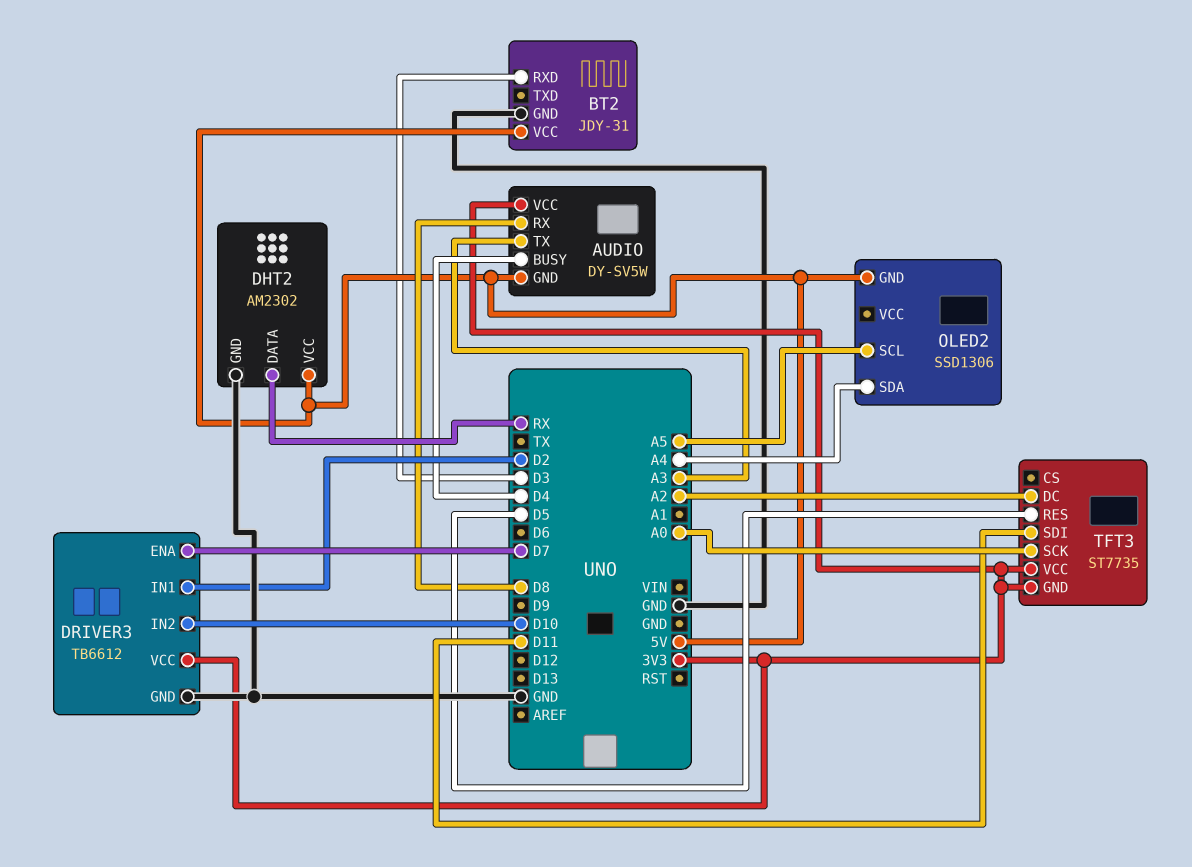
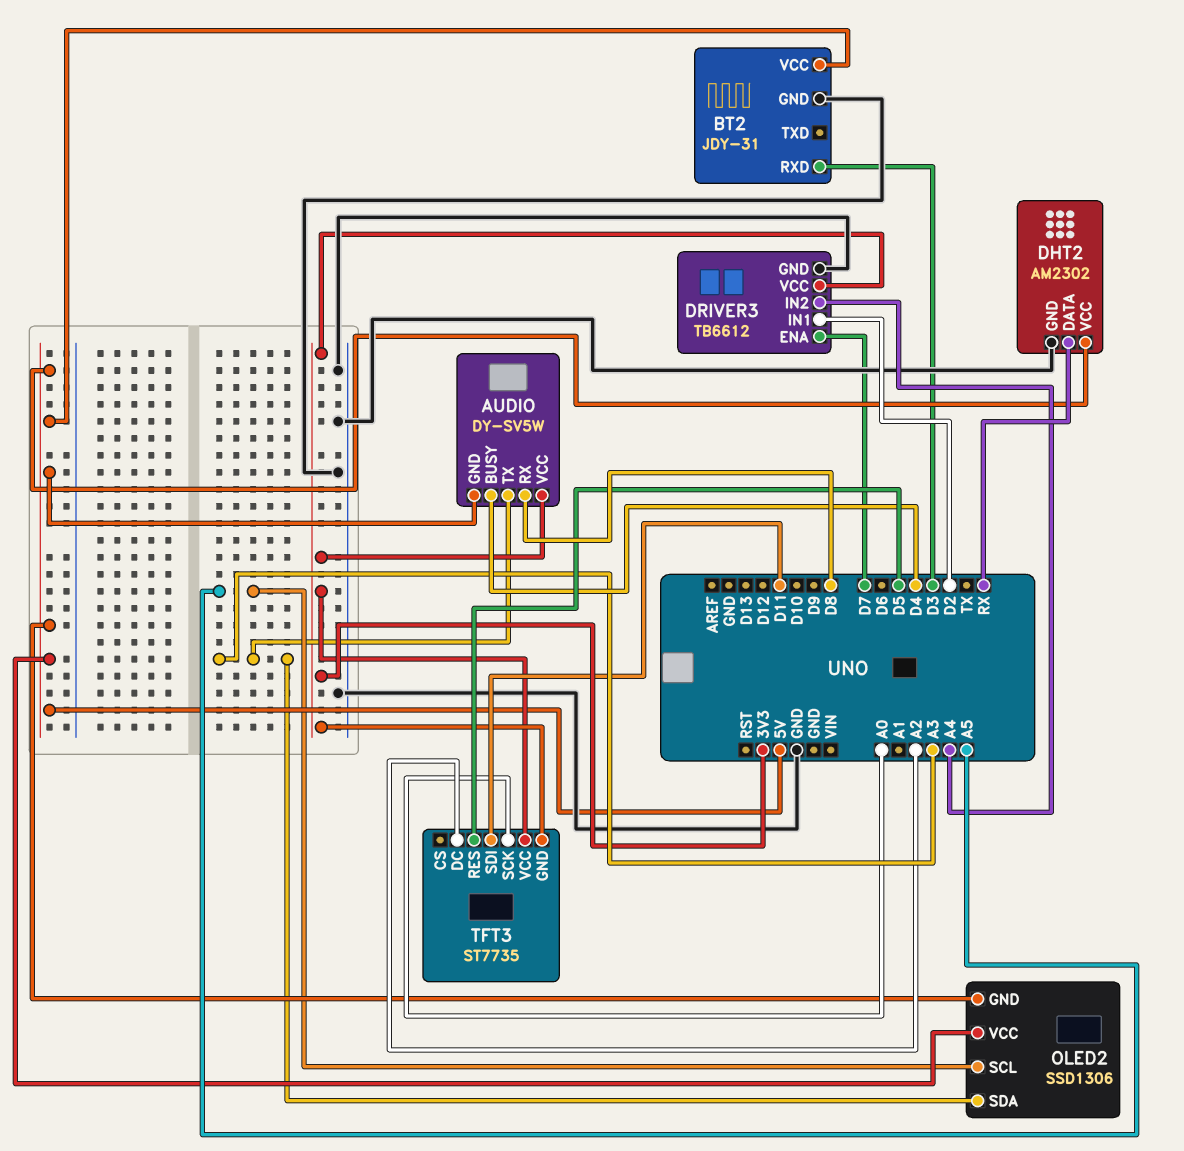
DRIVER3 pin IN2: D10 -> A4
OLED2 pin SDA: A4 -> A3
OLED2 pin VCC: none -> 5V

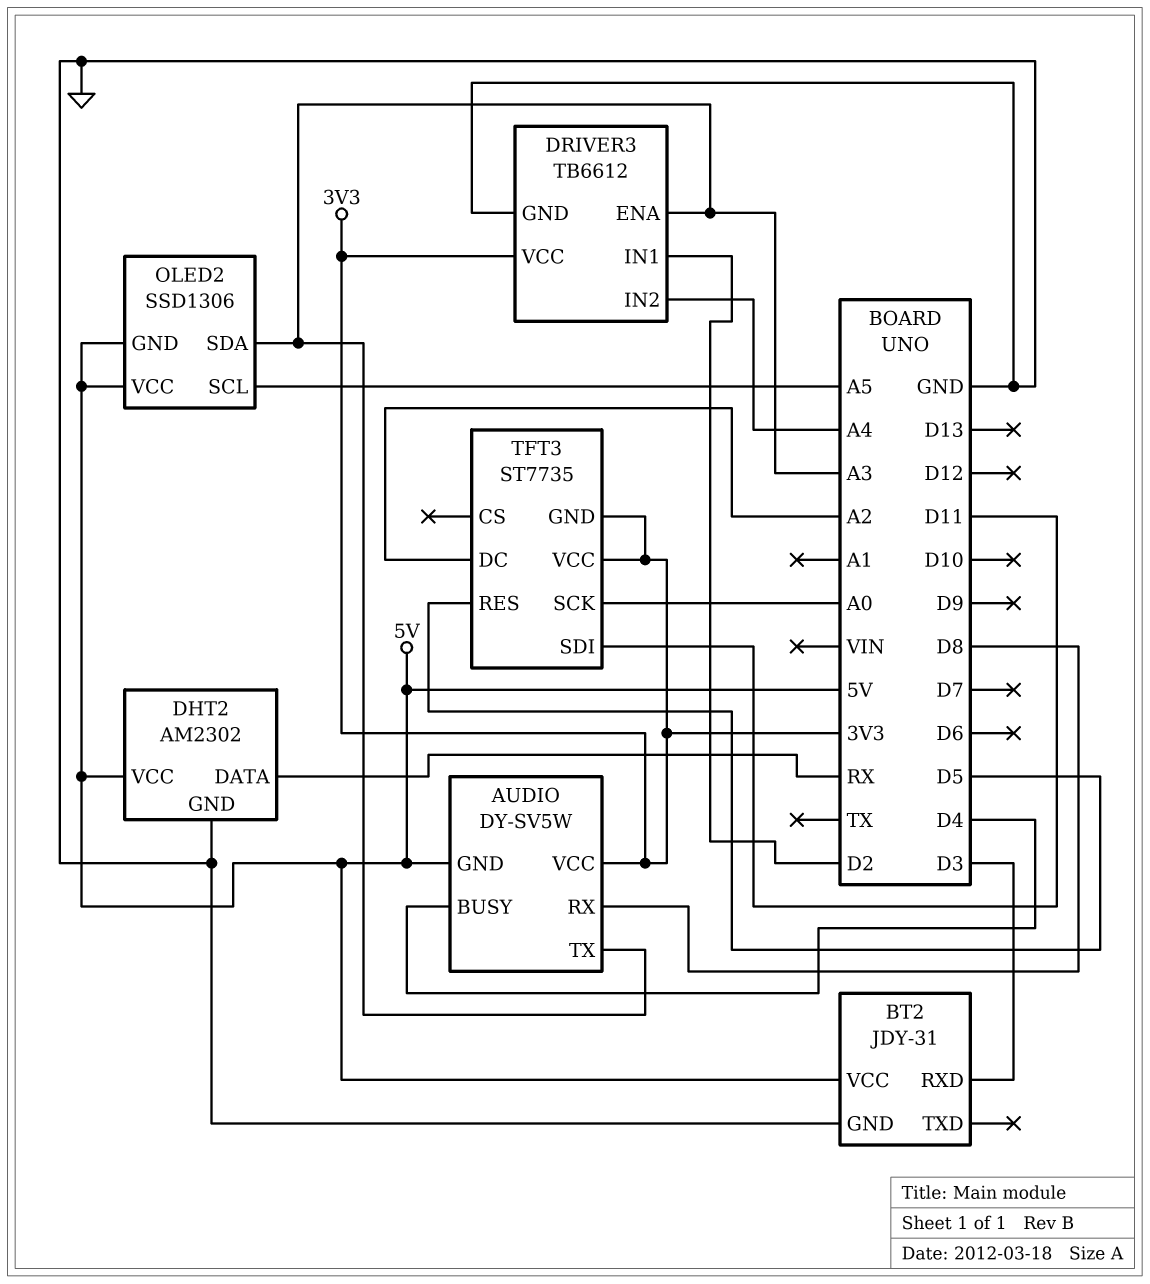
DRIVER3 pin ENA: D7 -> A3

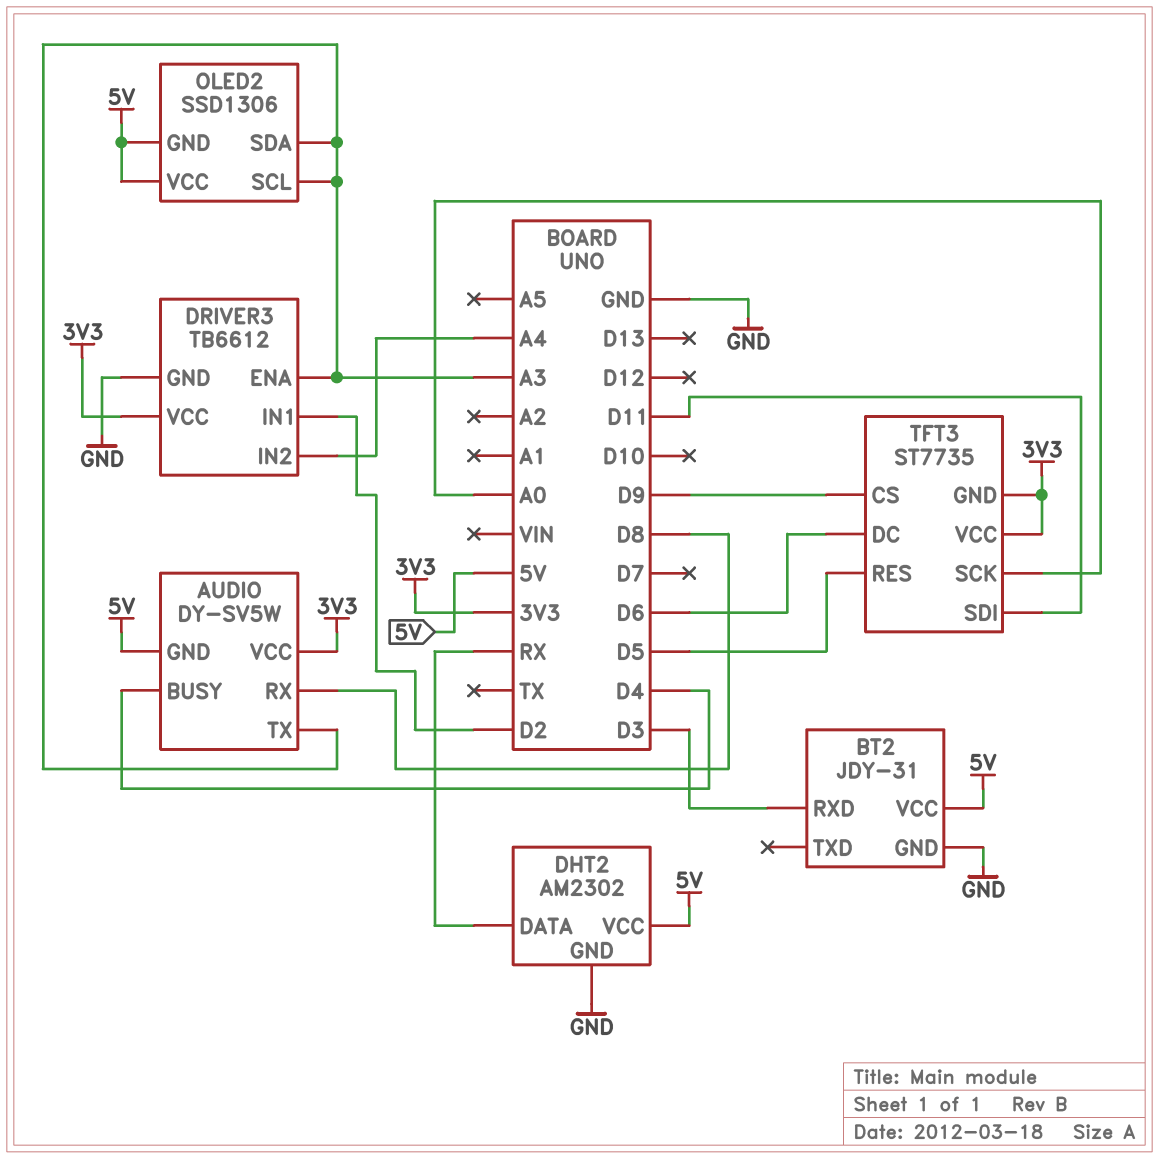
OLED2 pin SCL: A5 -> A3
TFT3 pin CS: none -> D9
TFT3 pin DC: A2 -> D6

